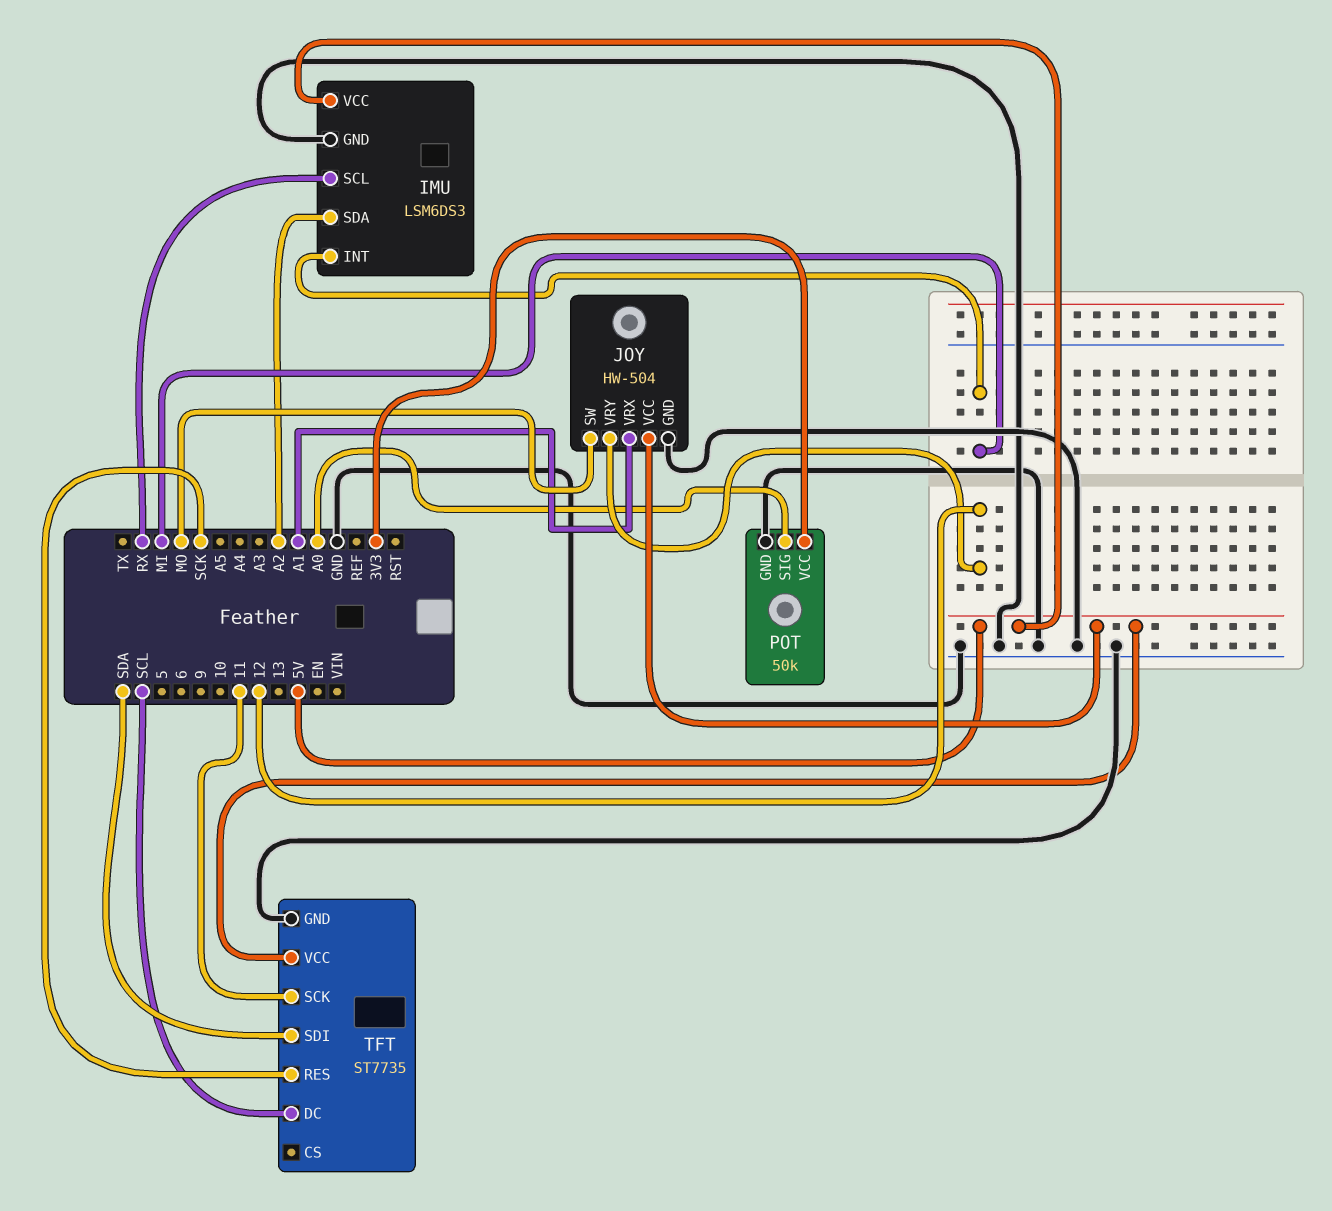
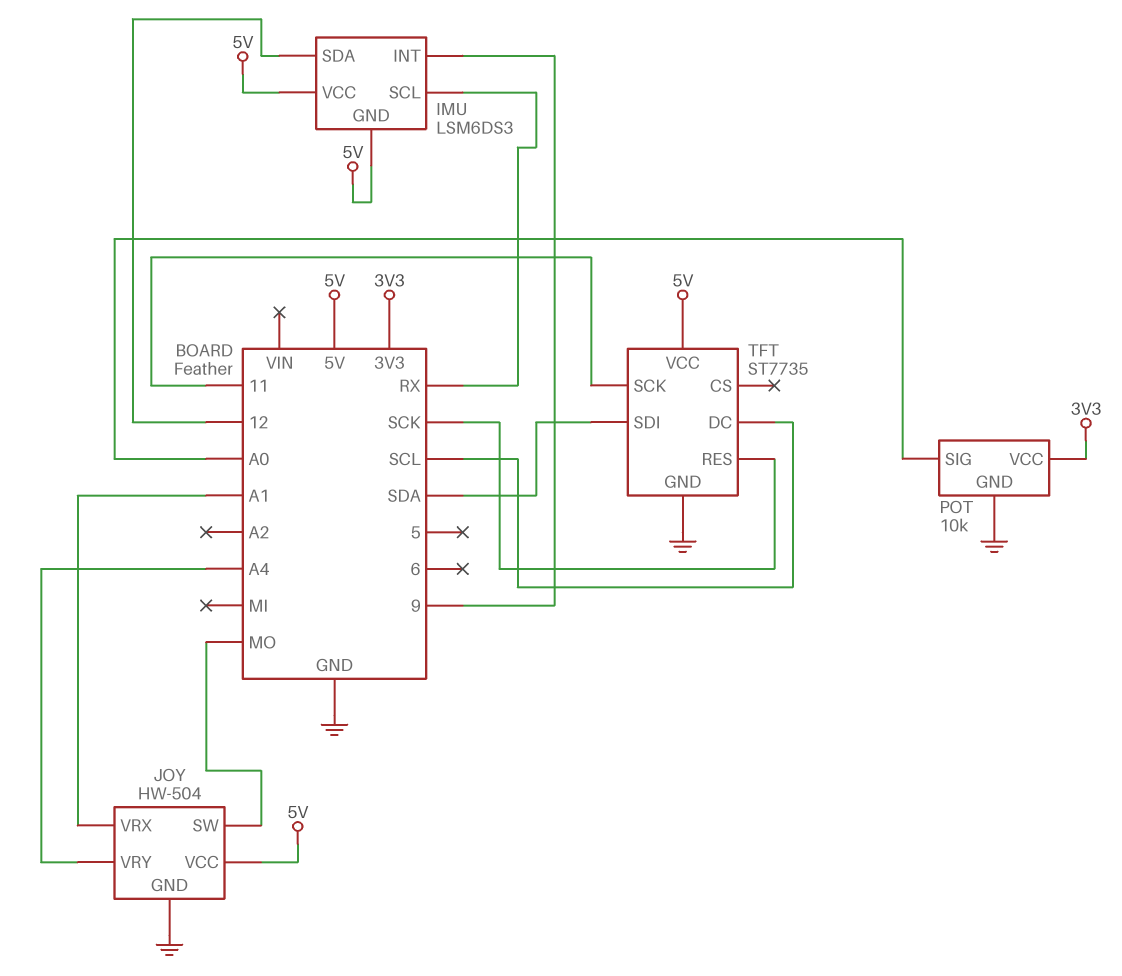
IMU pin GND: GND -> 5V
IMU pin INT: MI -> 9
IMU pin SDA: A2 -> 12
JOY pin VRY: 12 -> A4
POT: 50k -> 10k

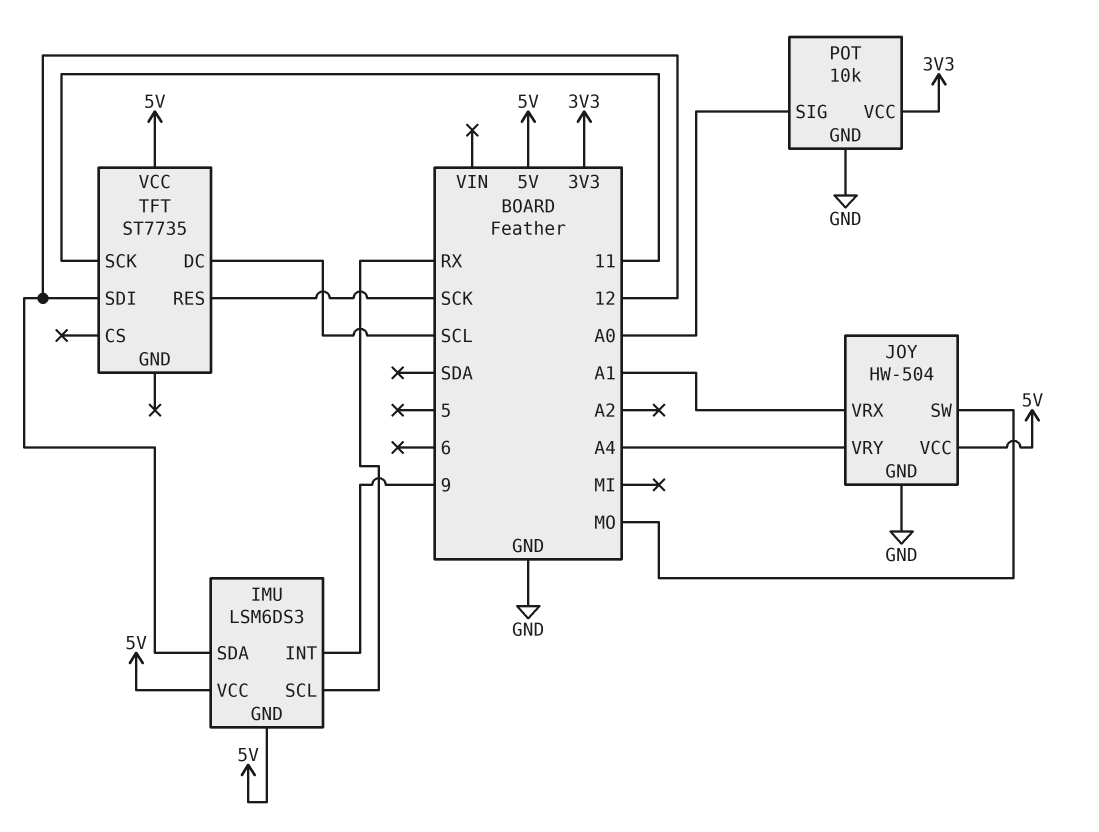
TFT pin GND: GND -> none
TFT pin SDI: SDA -> 12

